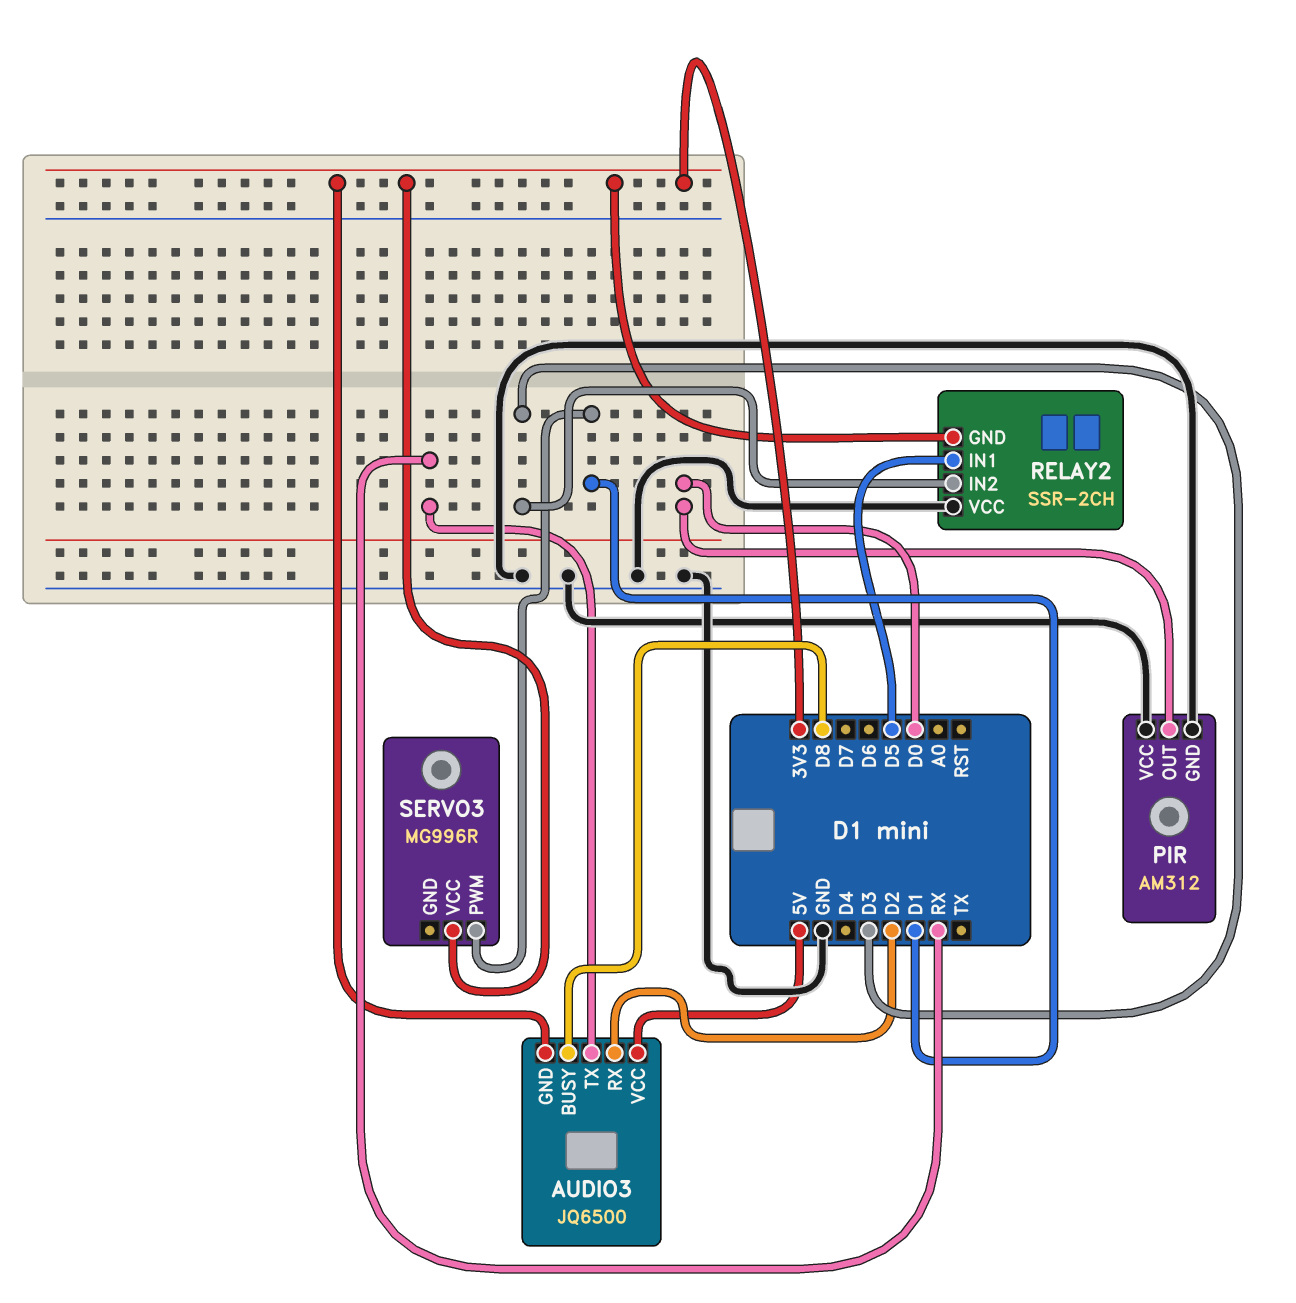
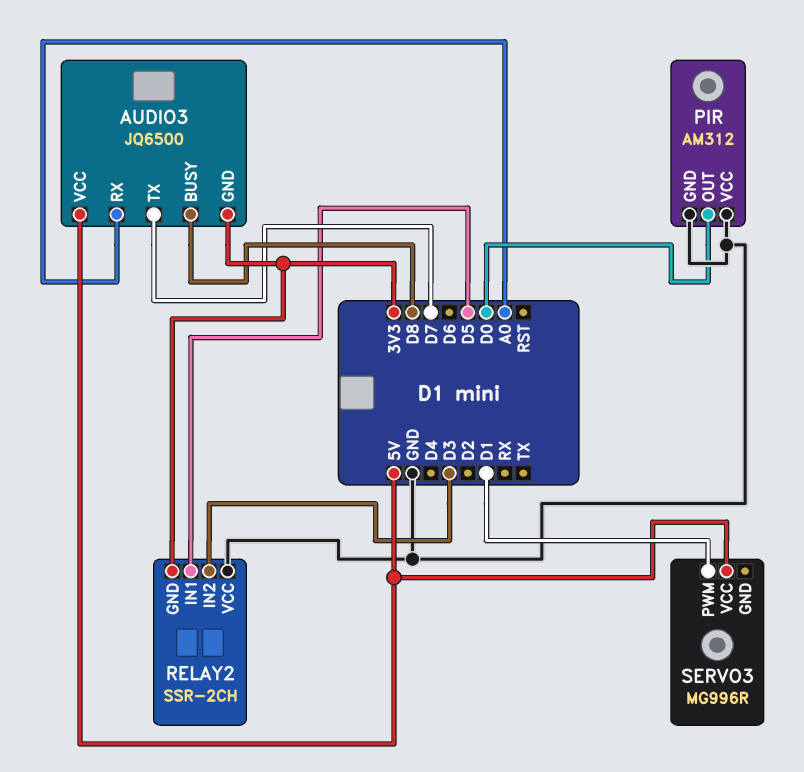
AUDIO3 pin RX: D2 -> A0
AUDIO3 pin TX: RX -> D7
SERVO3 pin VCC: 3V3 -> 5V

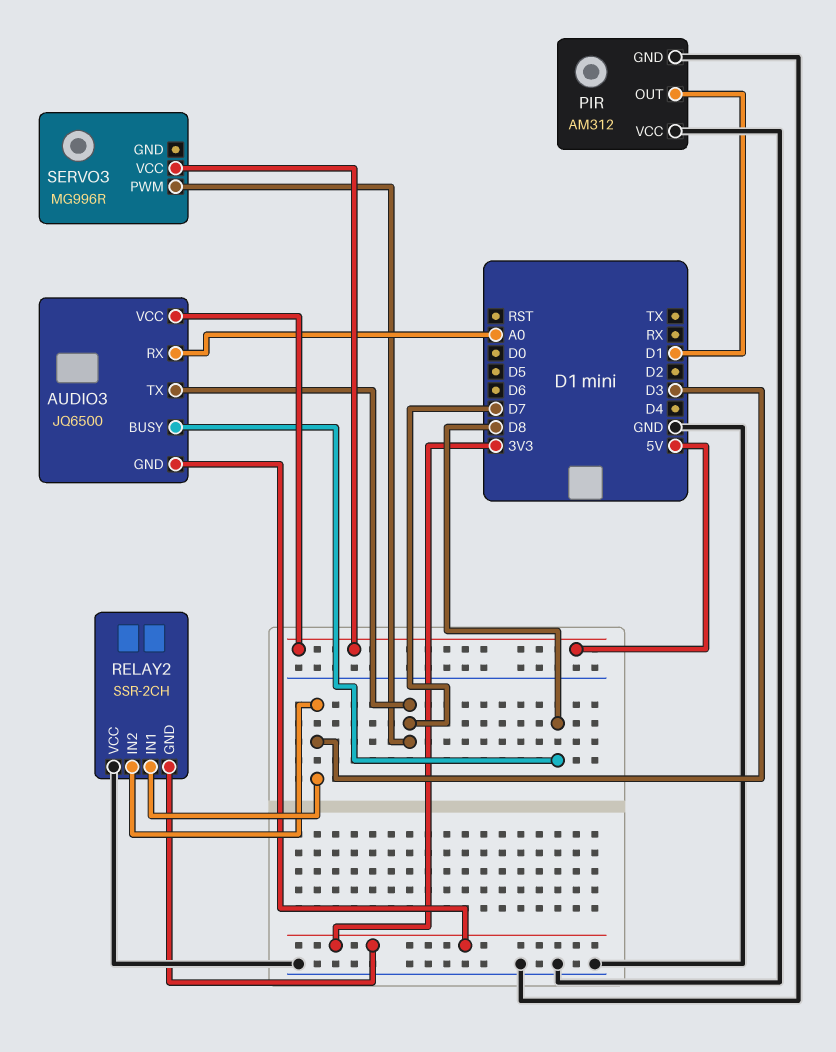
PIR pin OUT: D0 -> D1
RELAY2 pin IN1: D5 -> D3
SERVO3 pin PWM: D1 -> D7

